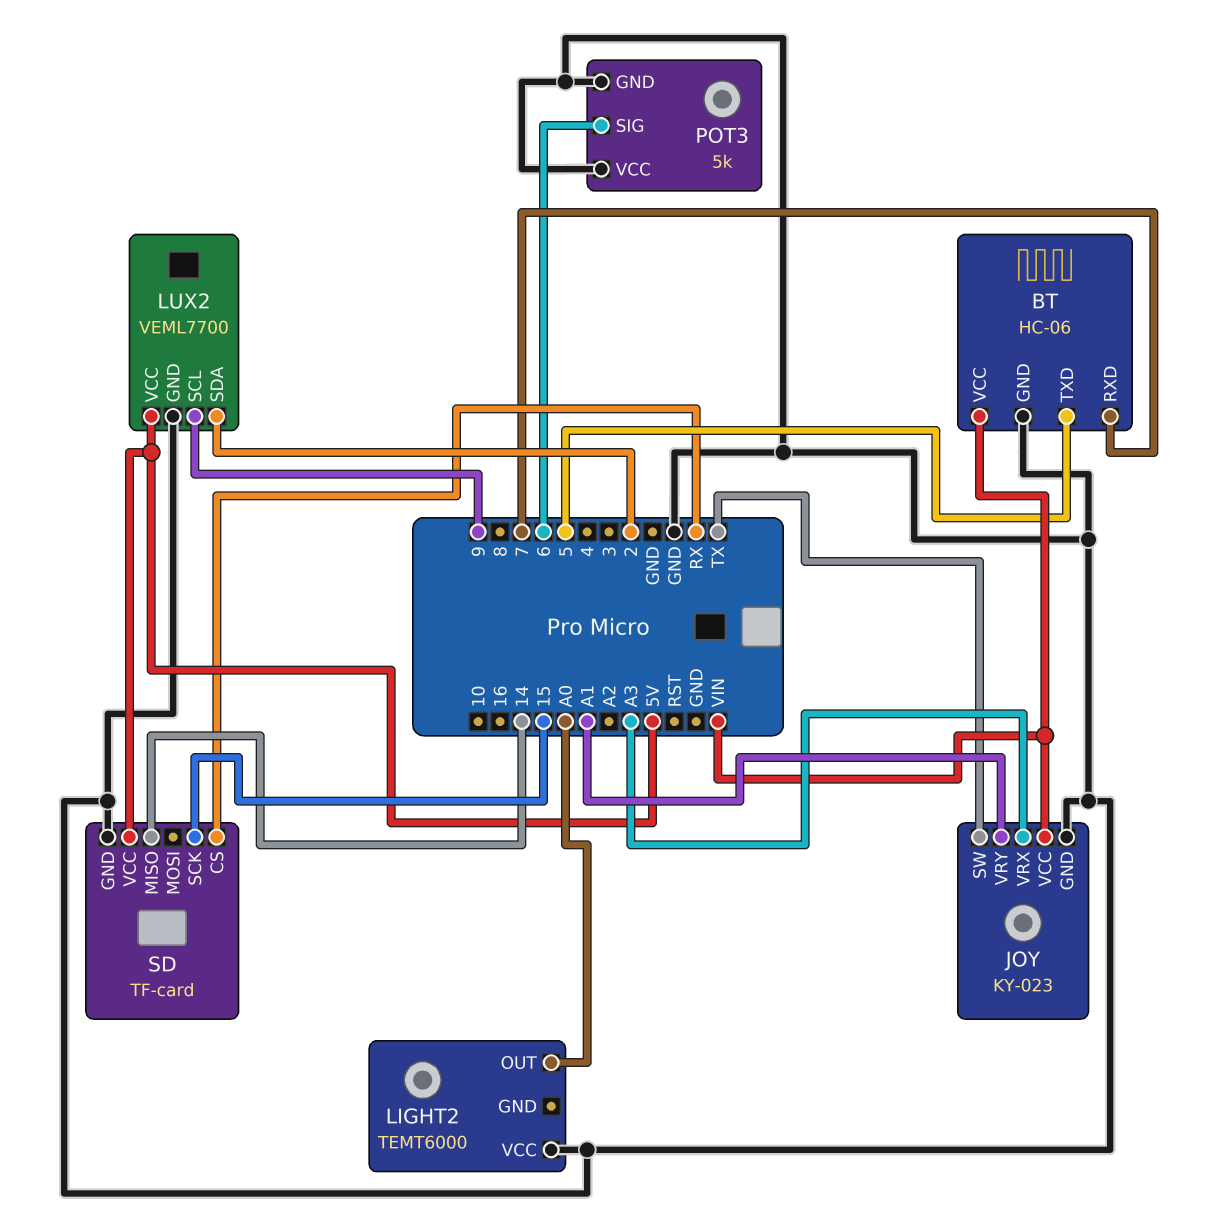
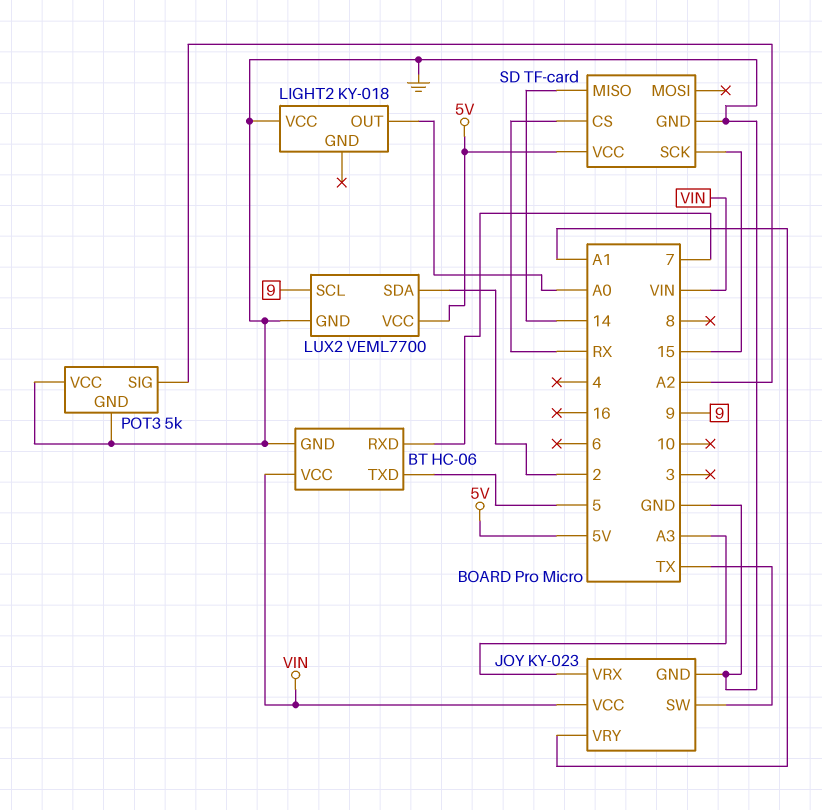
LIGHT2: TEMT6000 -> KY-018
POT3 pin SIG: 6 -> A2

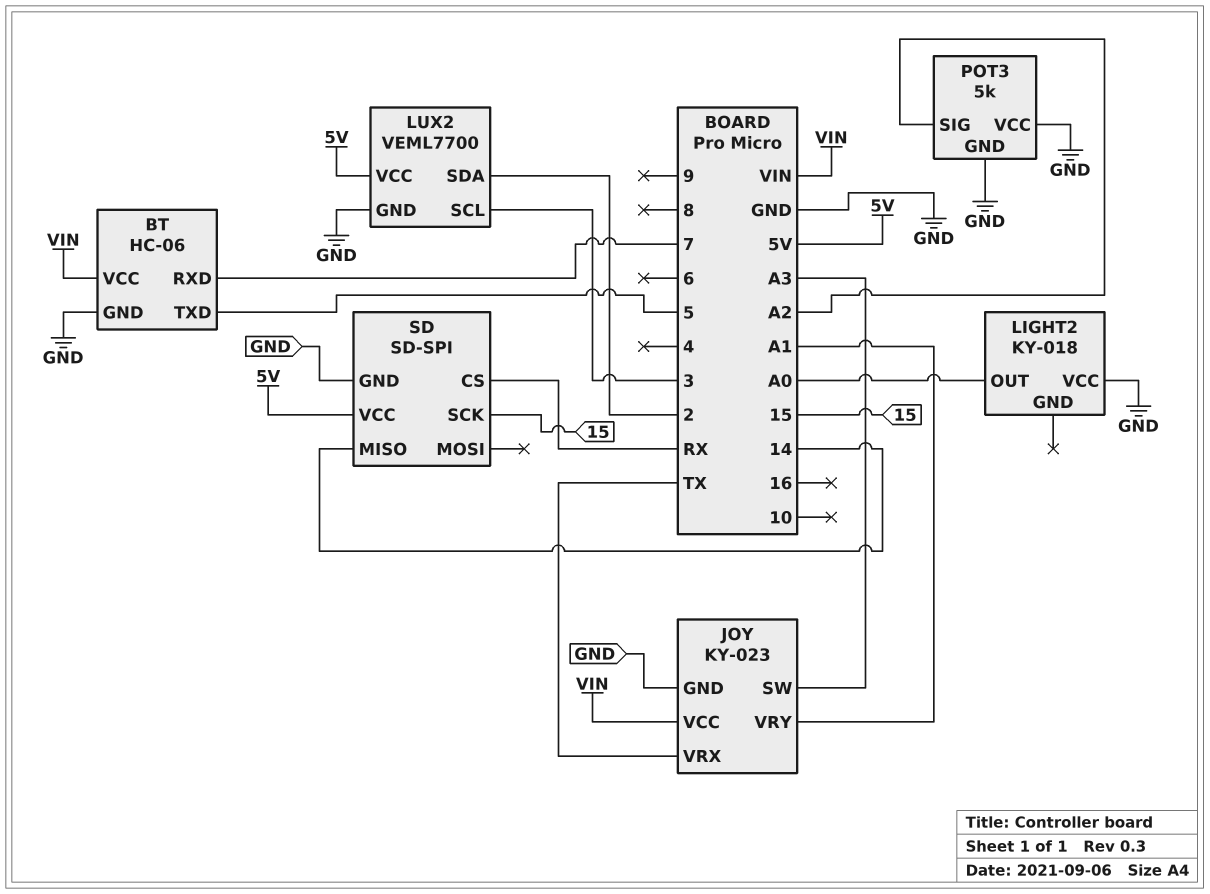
JOY pin SW: TX -> A3
JOY pin VRX: A3 -> TX
LUX2 pin SCL: 9 -> 3
SD: TF-card -> SD-SPI

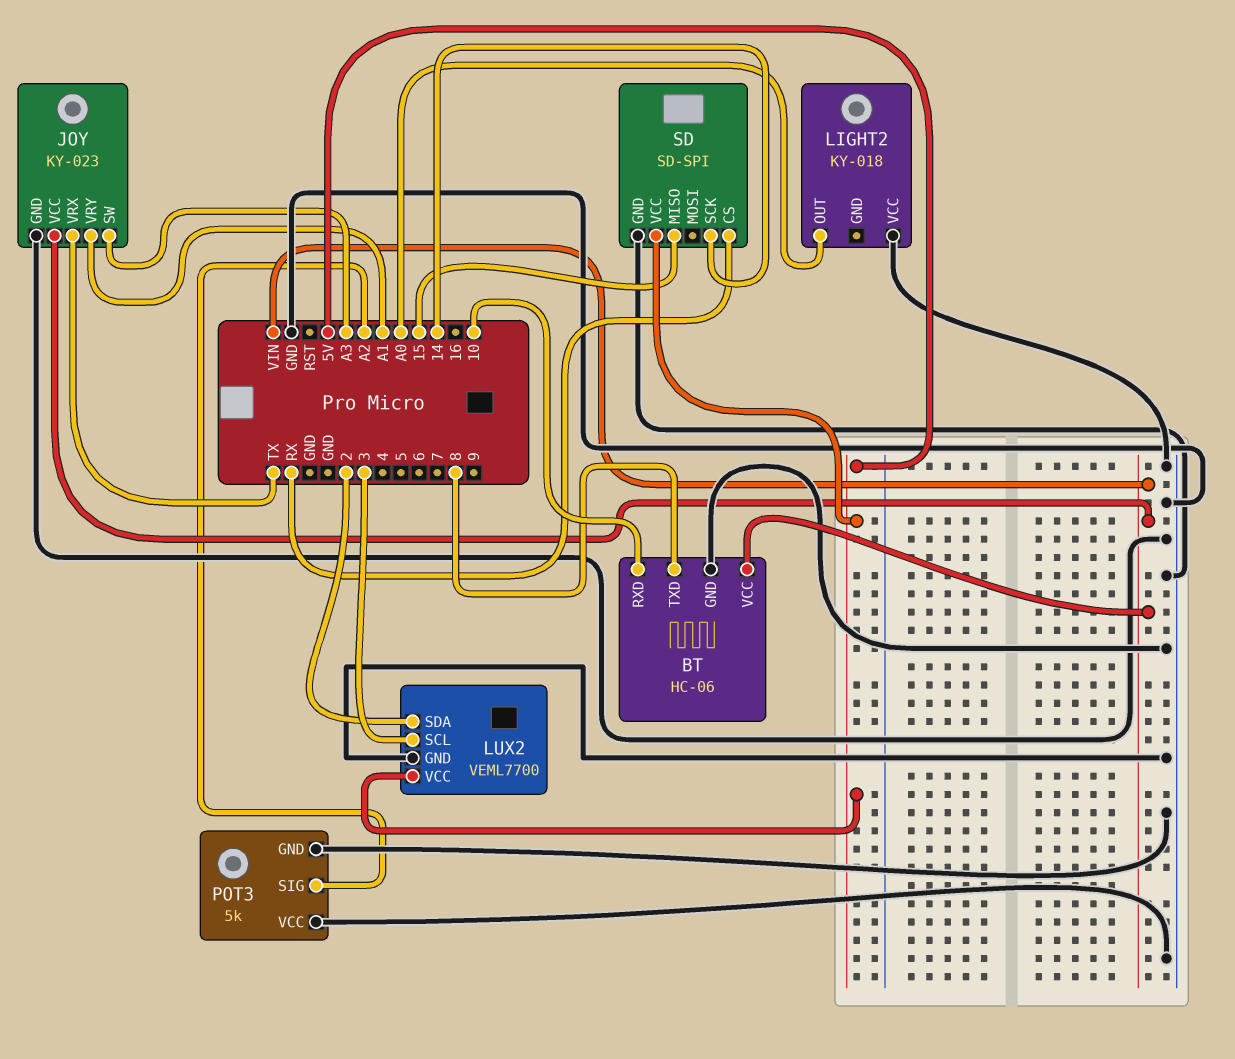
BT pin RXD: 7 -> 10
BT pin TXD: 5 -> 8
SD pin MISO: 14 -> 15
SD pin SCK: 15 -> 14

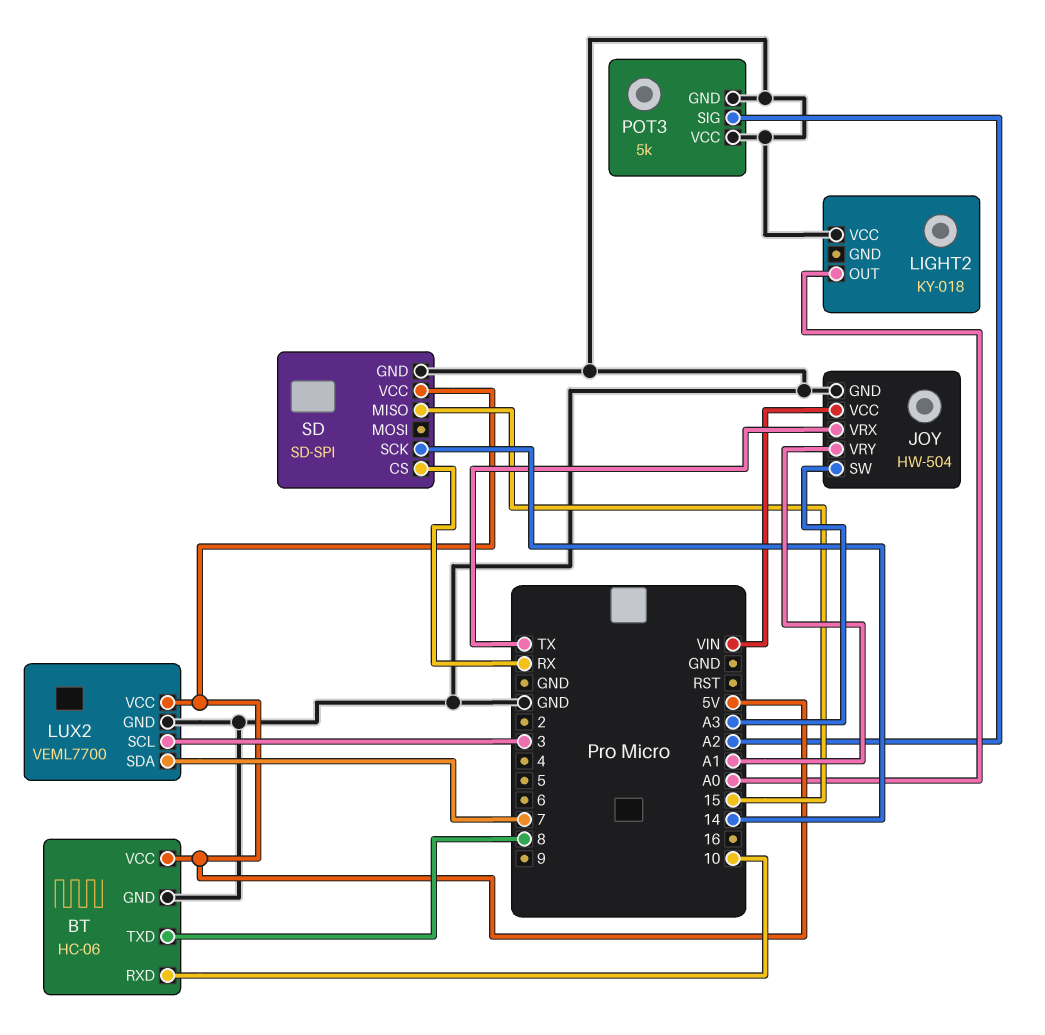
BT pin VCC: VIN -> 5V
JOY: KY-023 -> HW-504
LUX2 pin SDA: 2 -> 7

